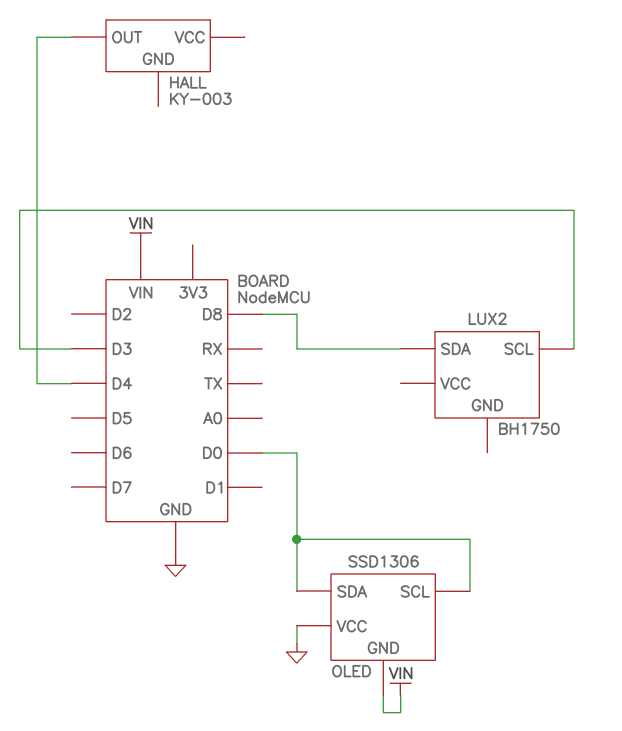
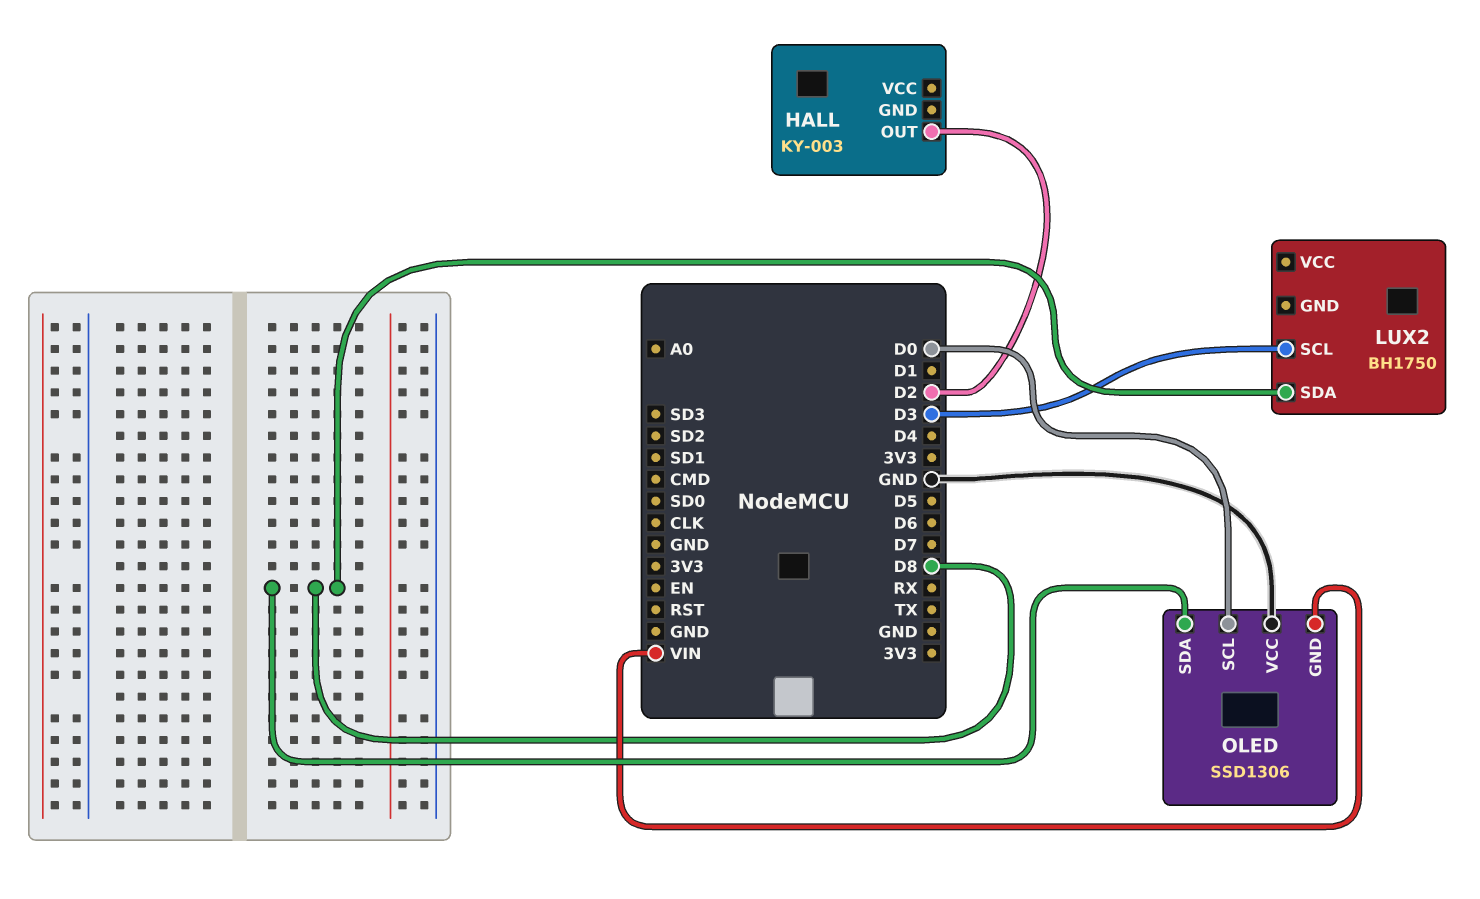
HALL pin OUT: D4 -> D2
OLED pin SDA: D0 -> D8

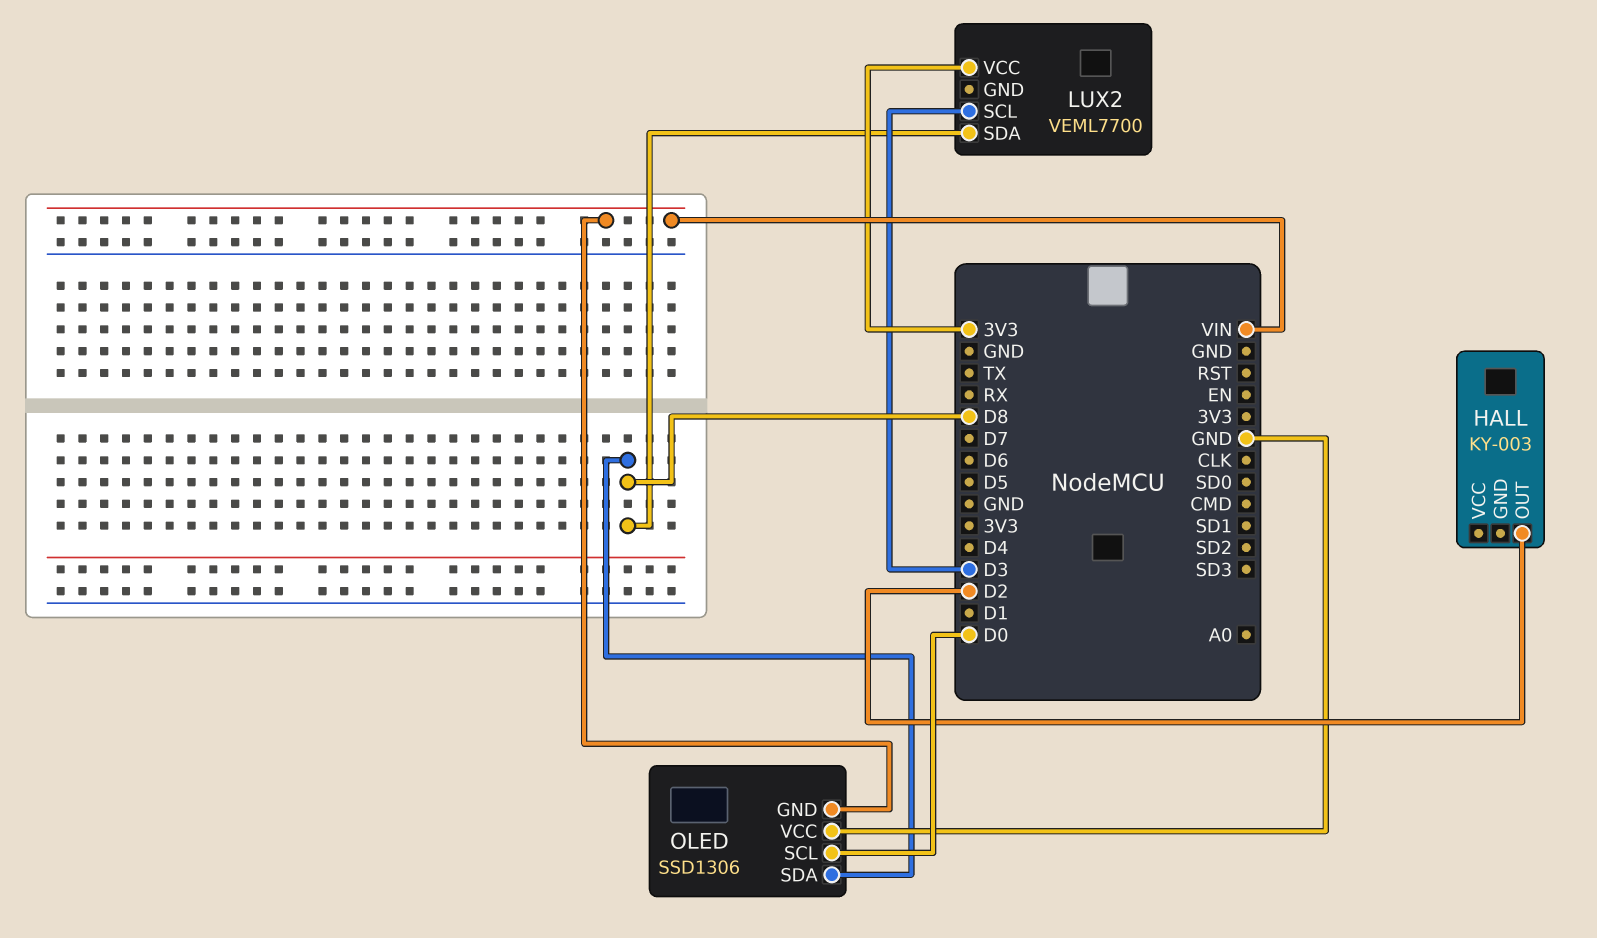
LUX2: BH1750 -> VEML7700
LUX2 pin VCC: none -> 3V3

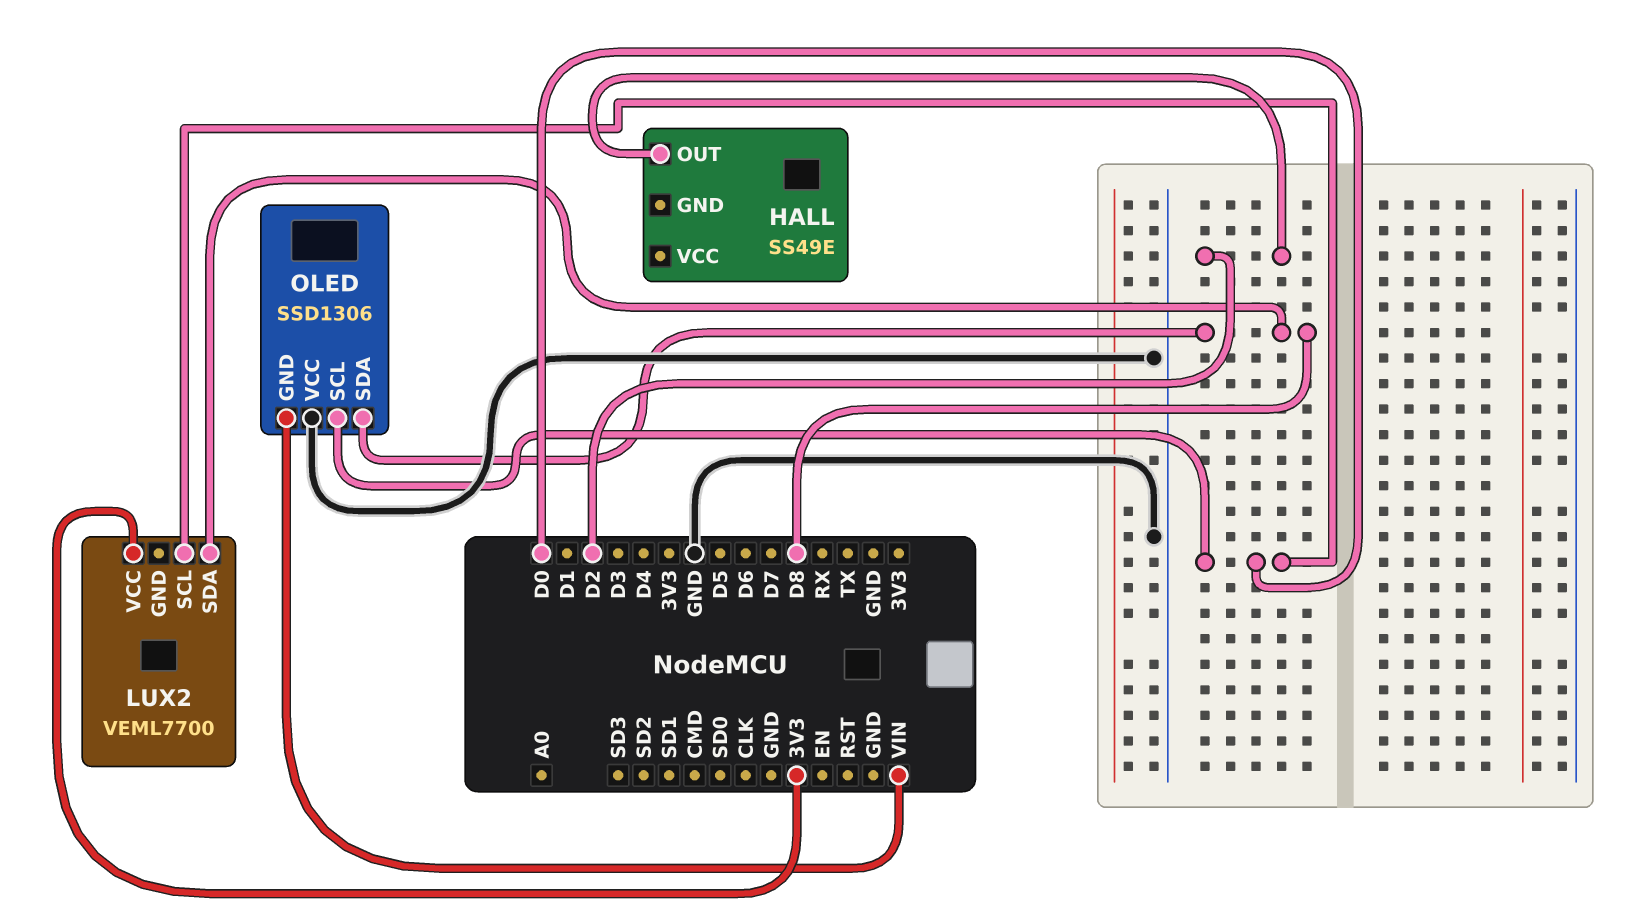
HALL: KY-003 -> SS49E
LUX2 pin SCL: D3 -> D0

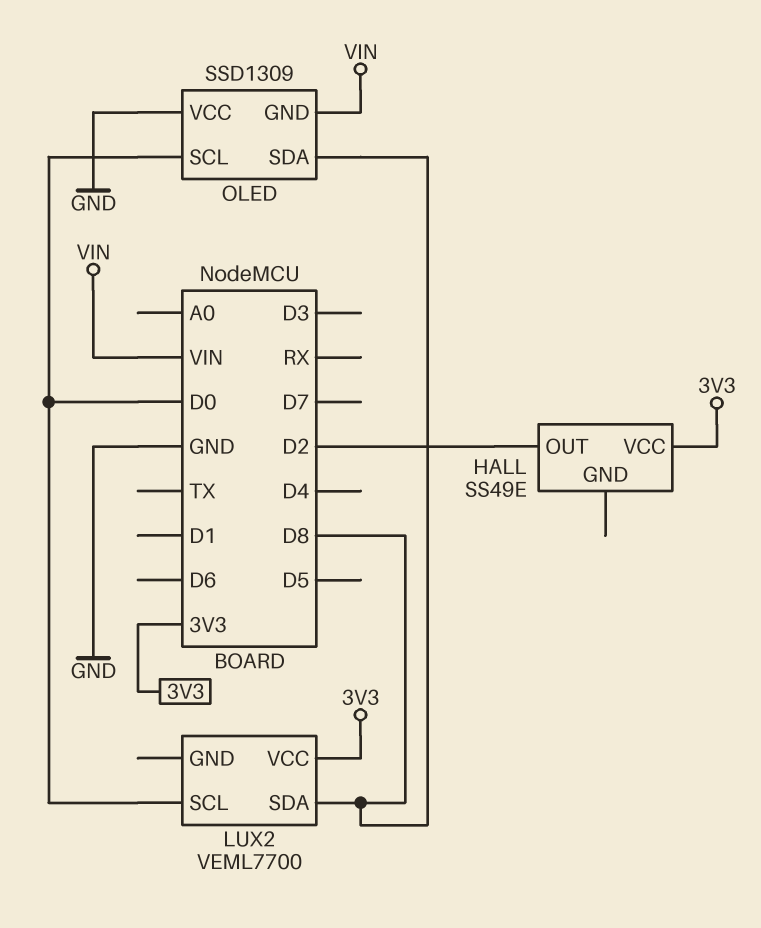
HALL pin VCC: none -> 3V3
OLED: SSD1306 -> SSD1309

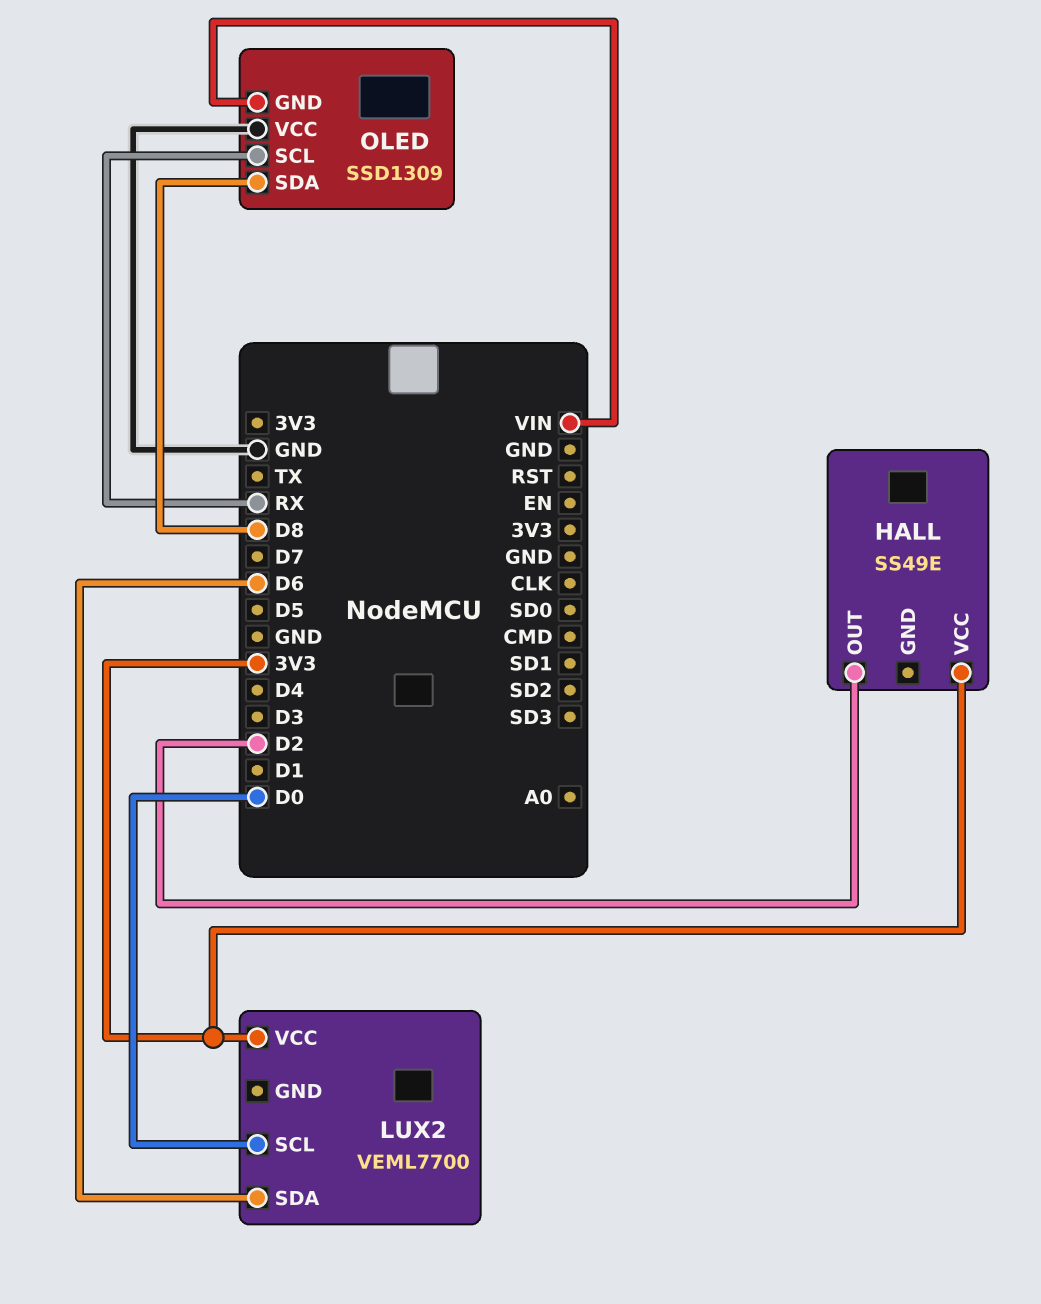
LUX2 pin SDA: D8 -> D6
OLED pin SCL: D0 -> RX

